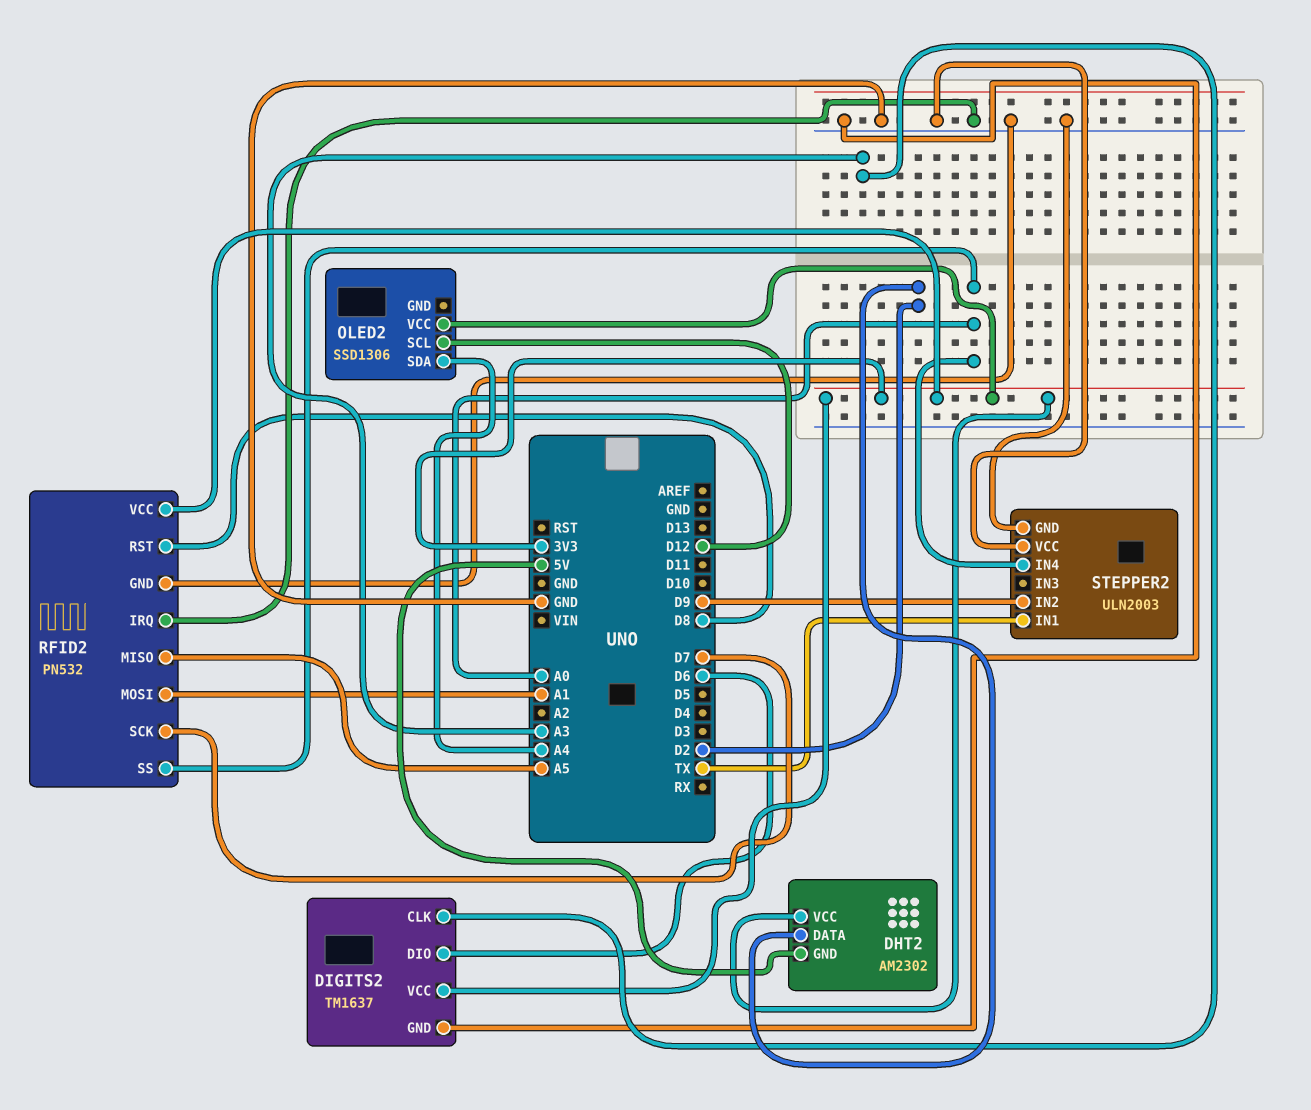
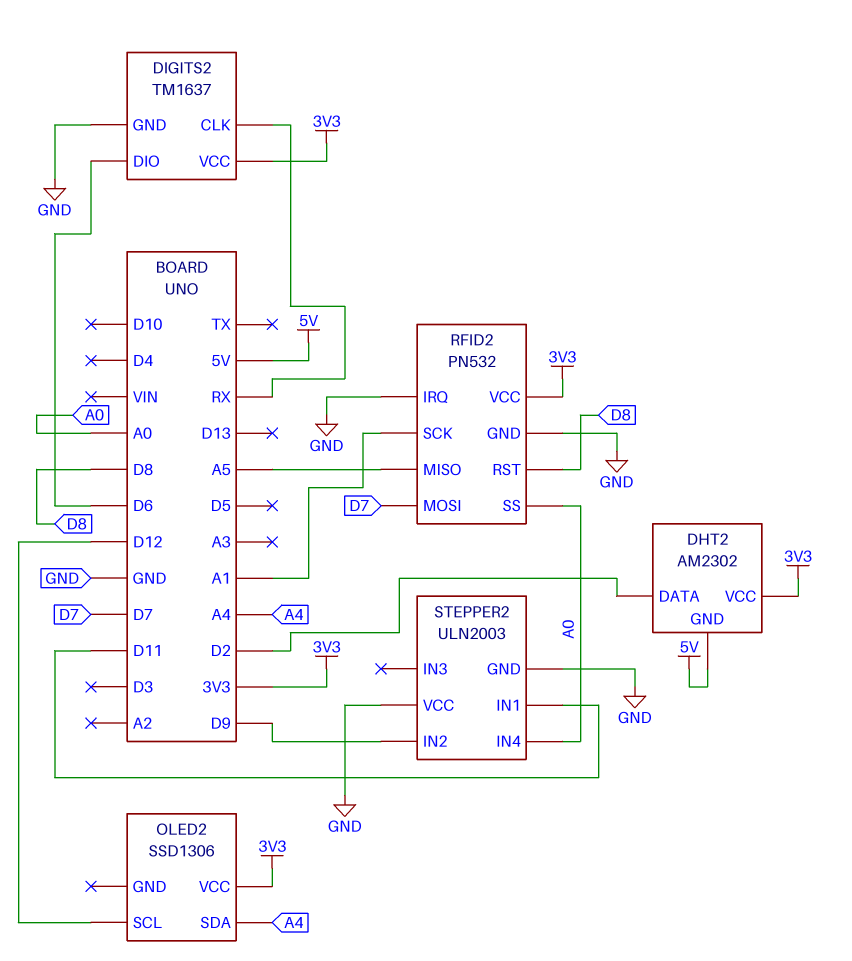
DIGITS2 pin CLK: A3 -> RX
RFID2 pin MOSI: A1 -> D7
RFID2 pin SCK: D7 -> A1
STEPPER2 pin IN1: TX -> D11

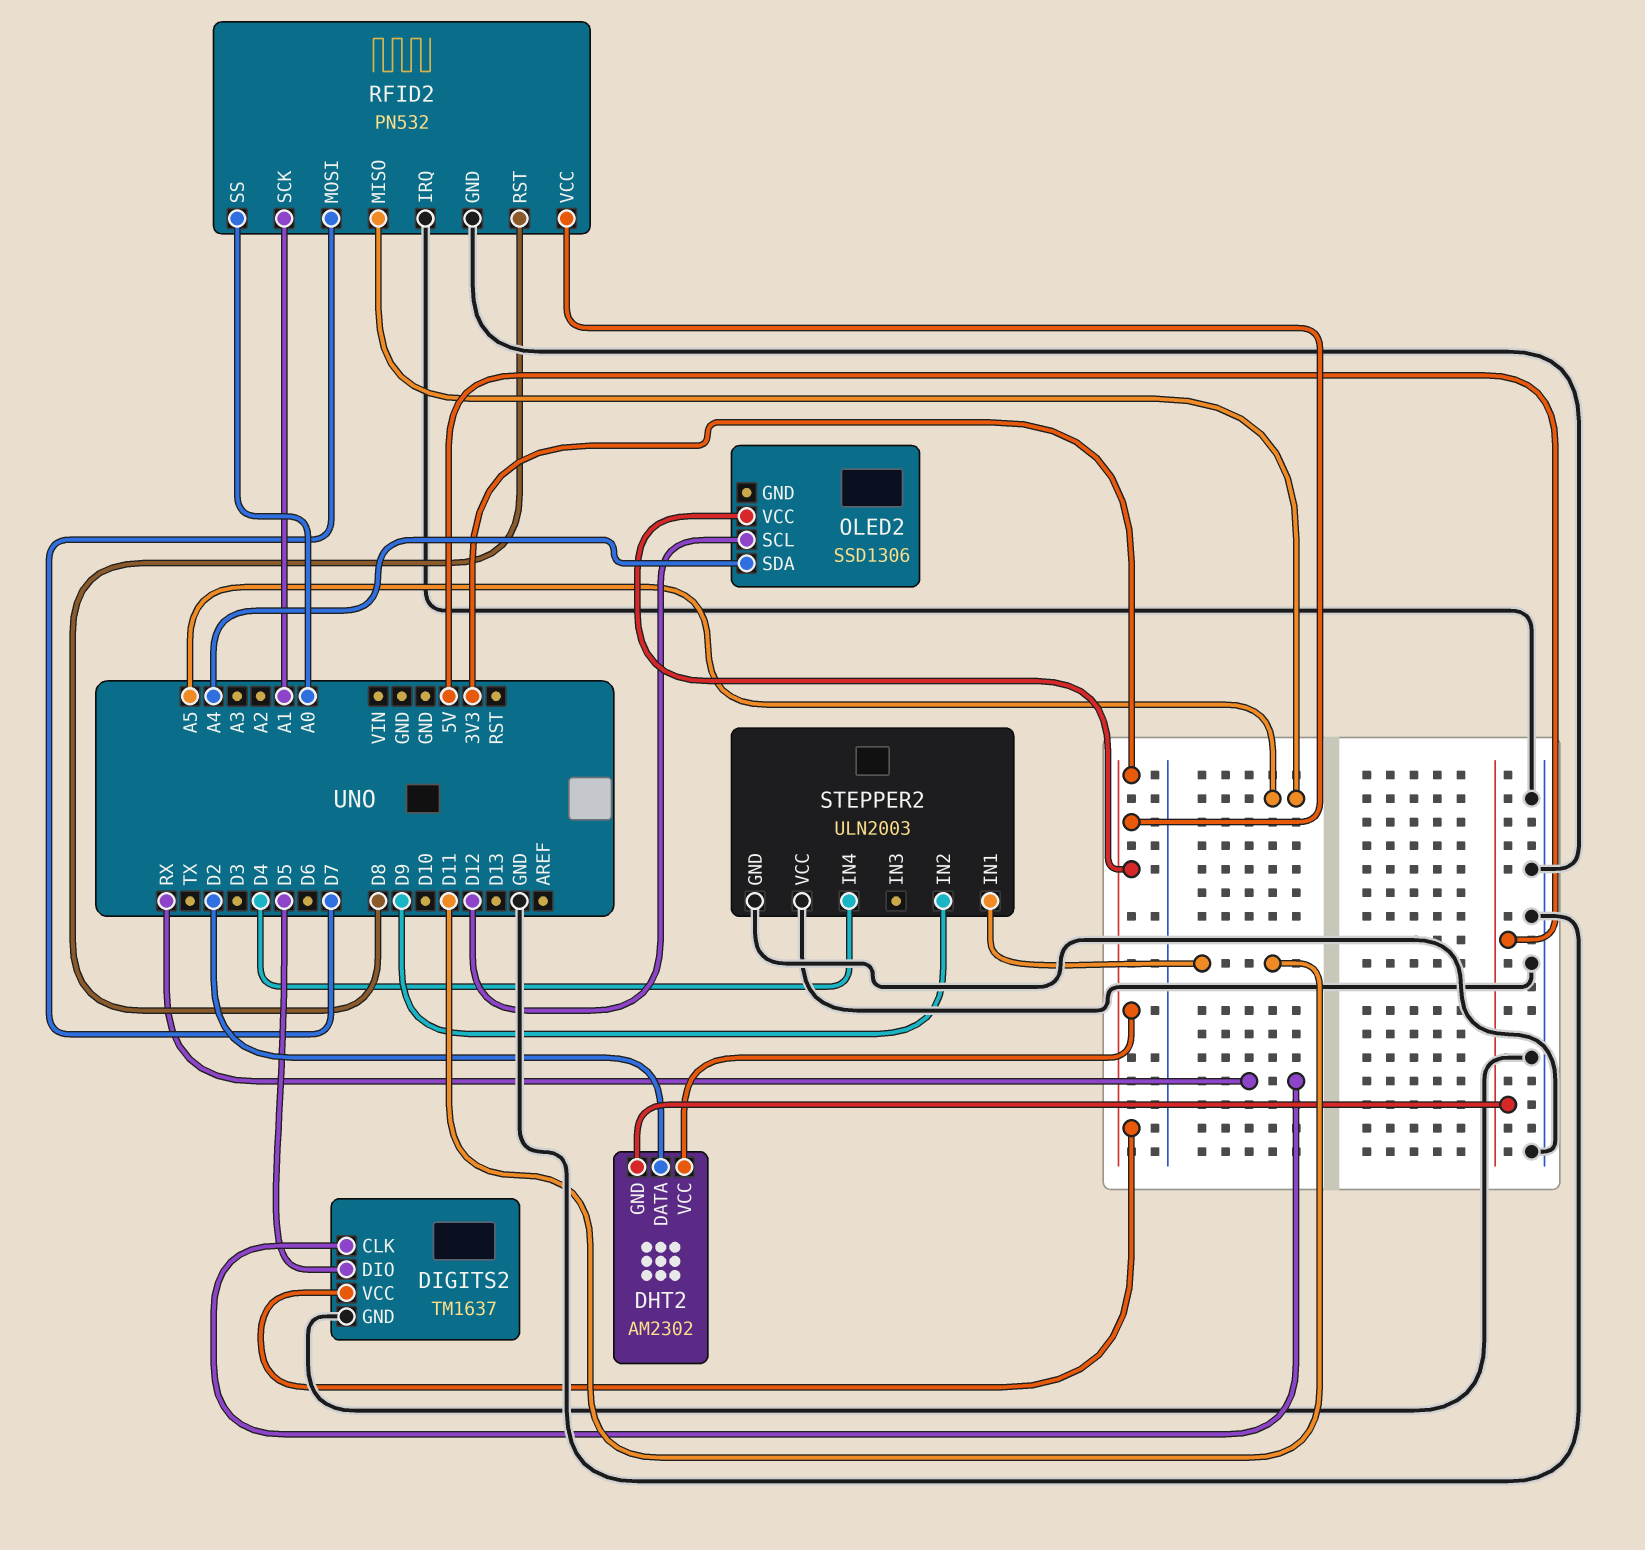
DIGITS2 pin DIO: D6 -> D5
STEPPER2 pin IN4: A0 -> D4

